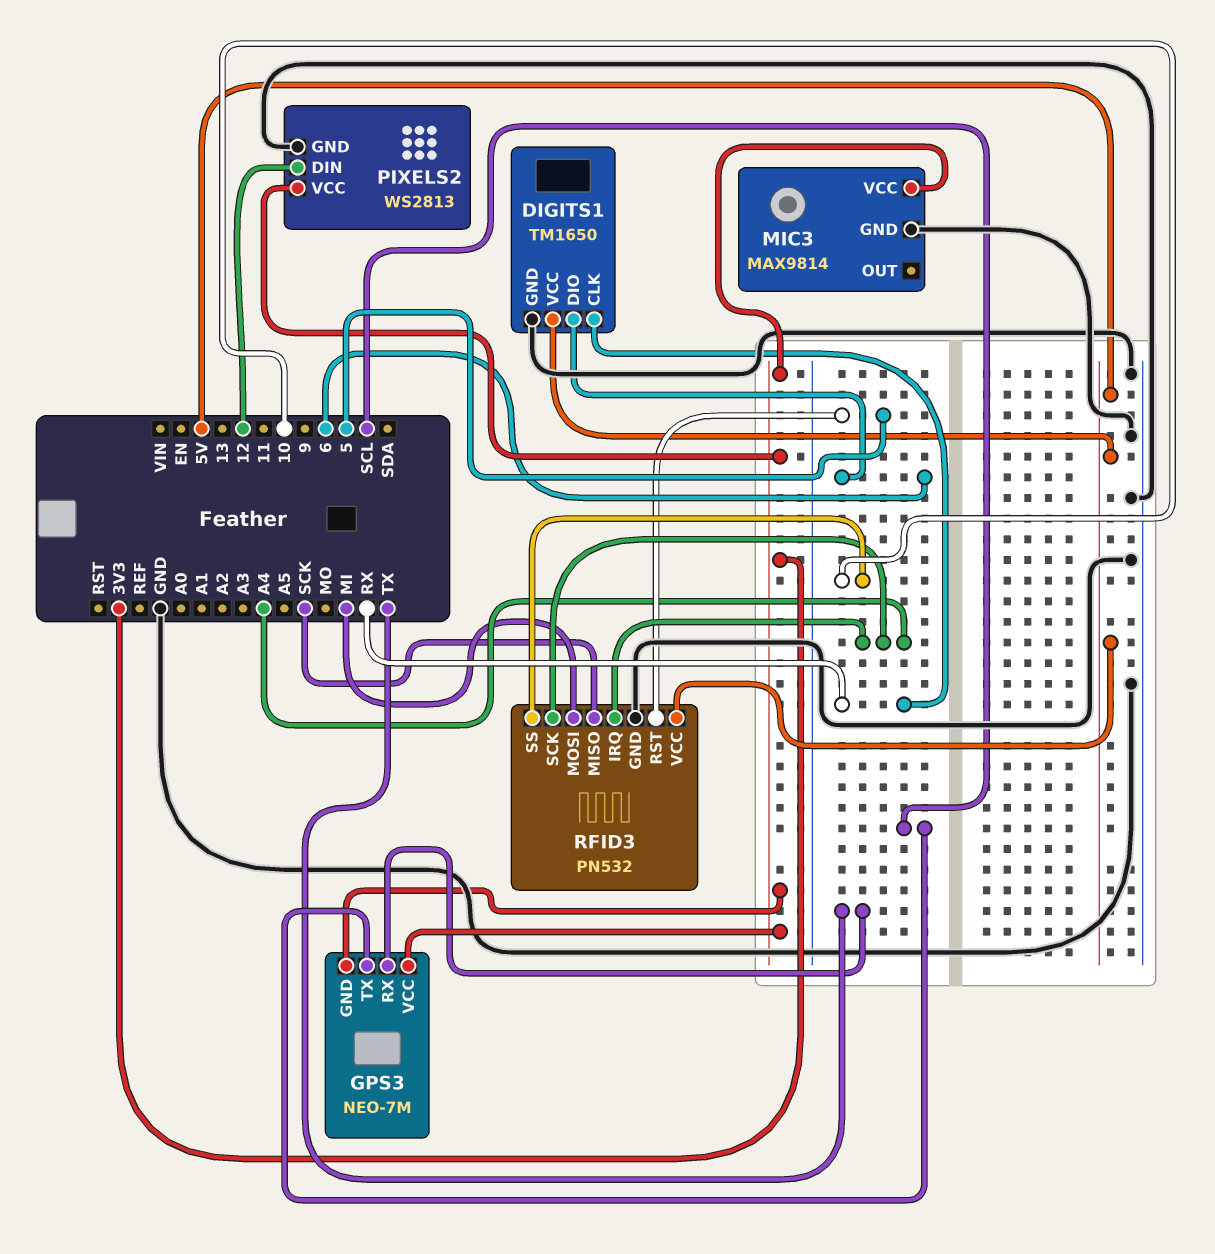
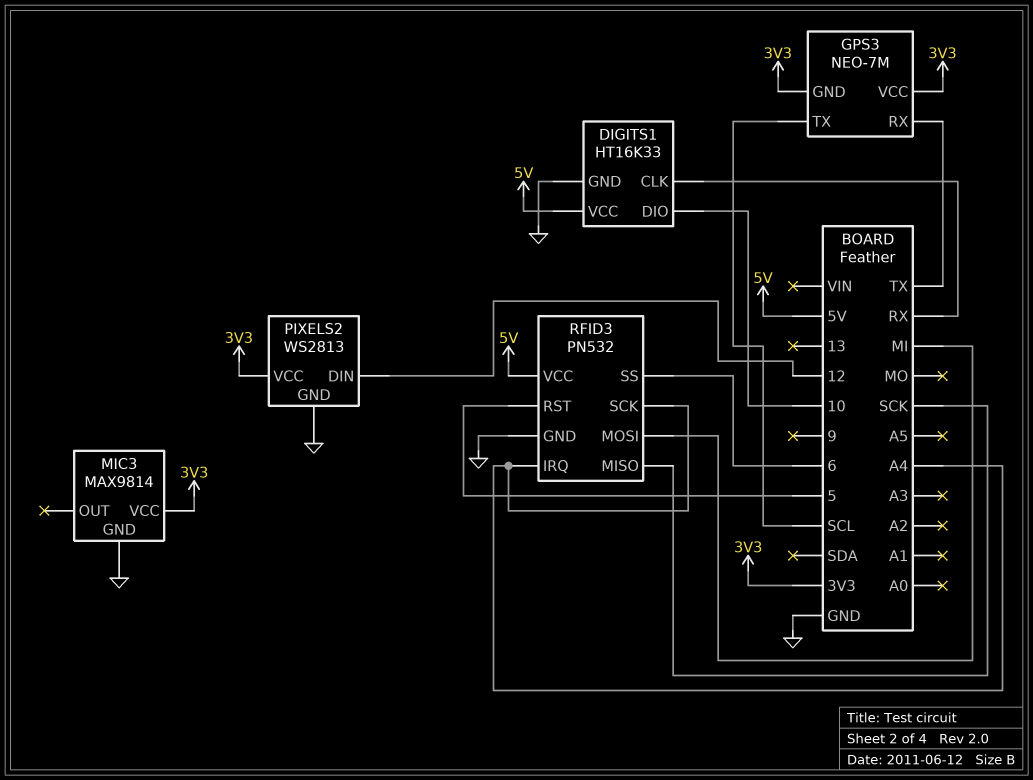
DIGITS1: TM1650 -> HT16K33
DIGITS1 pin DIO: 6 -> 10
RFID3 pin SS: 10 -> 6

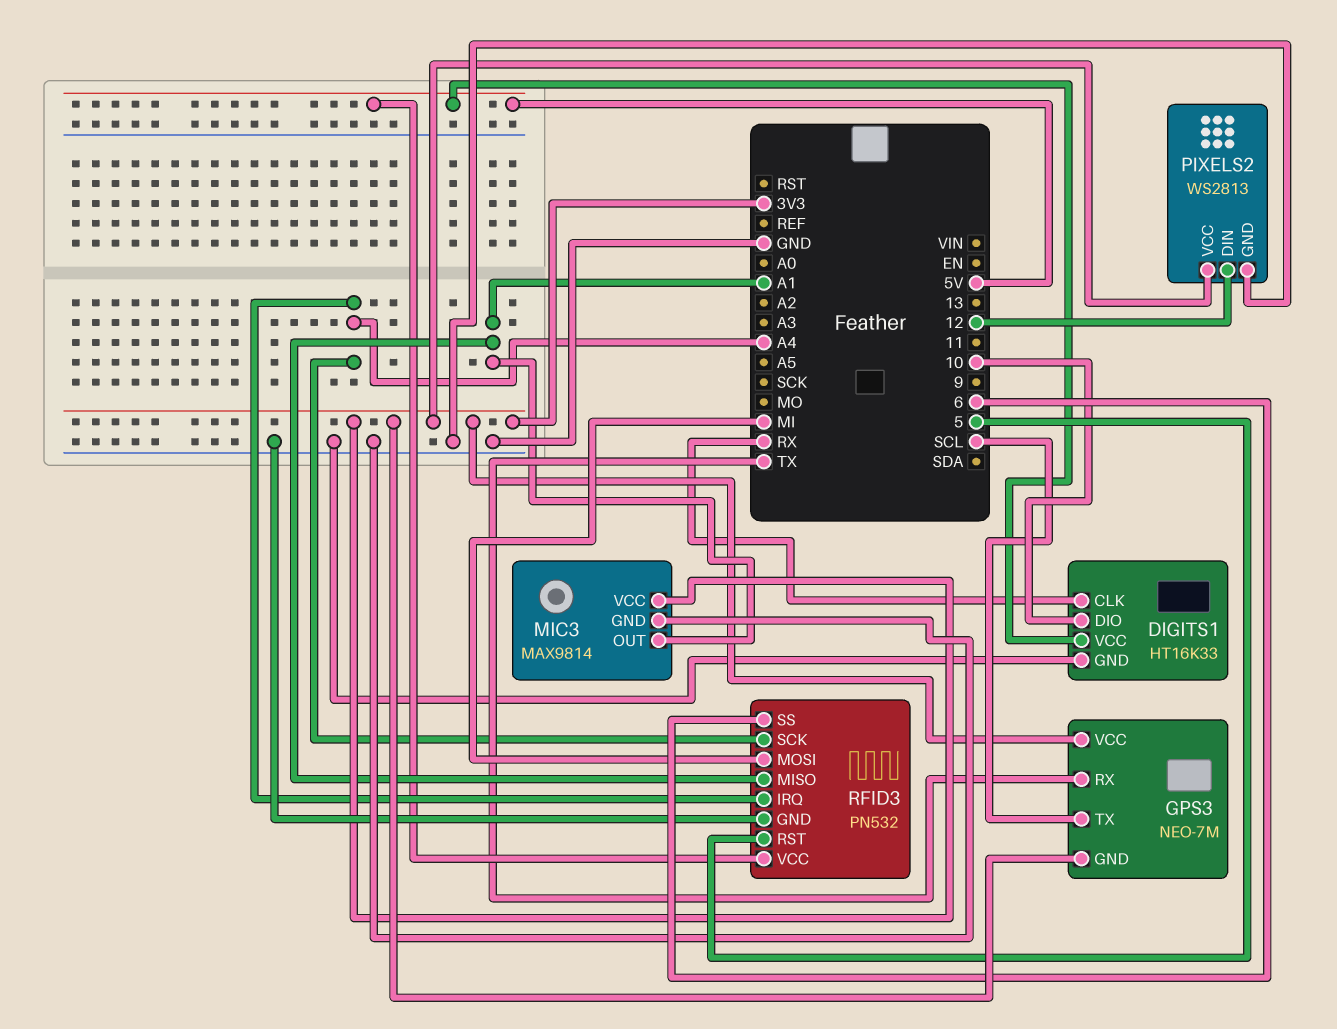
MIC3 pin OUT: none -> A1
RFID3 pin MISO: SCK -> A1

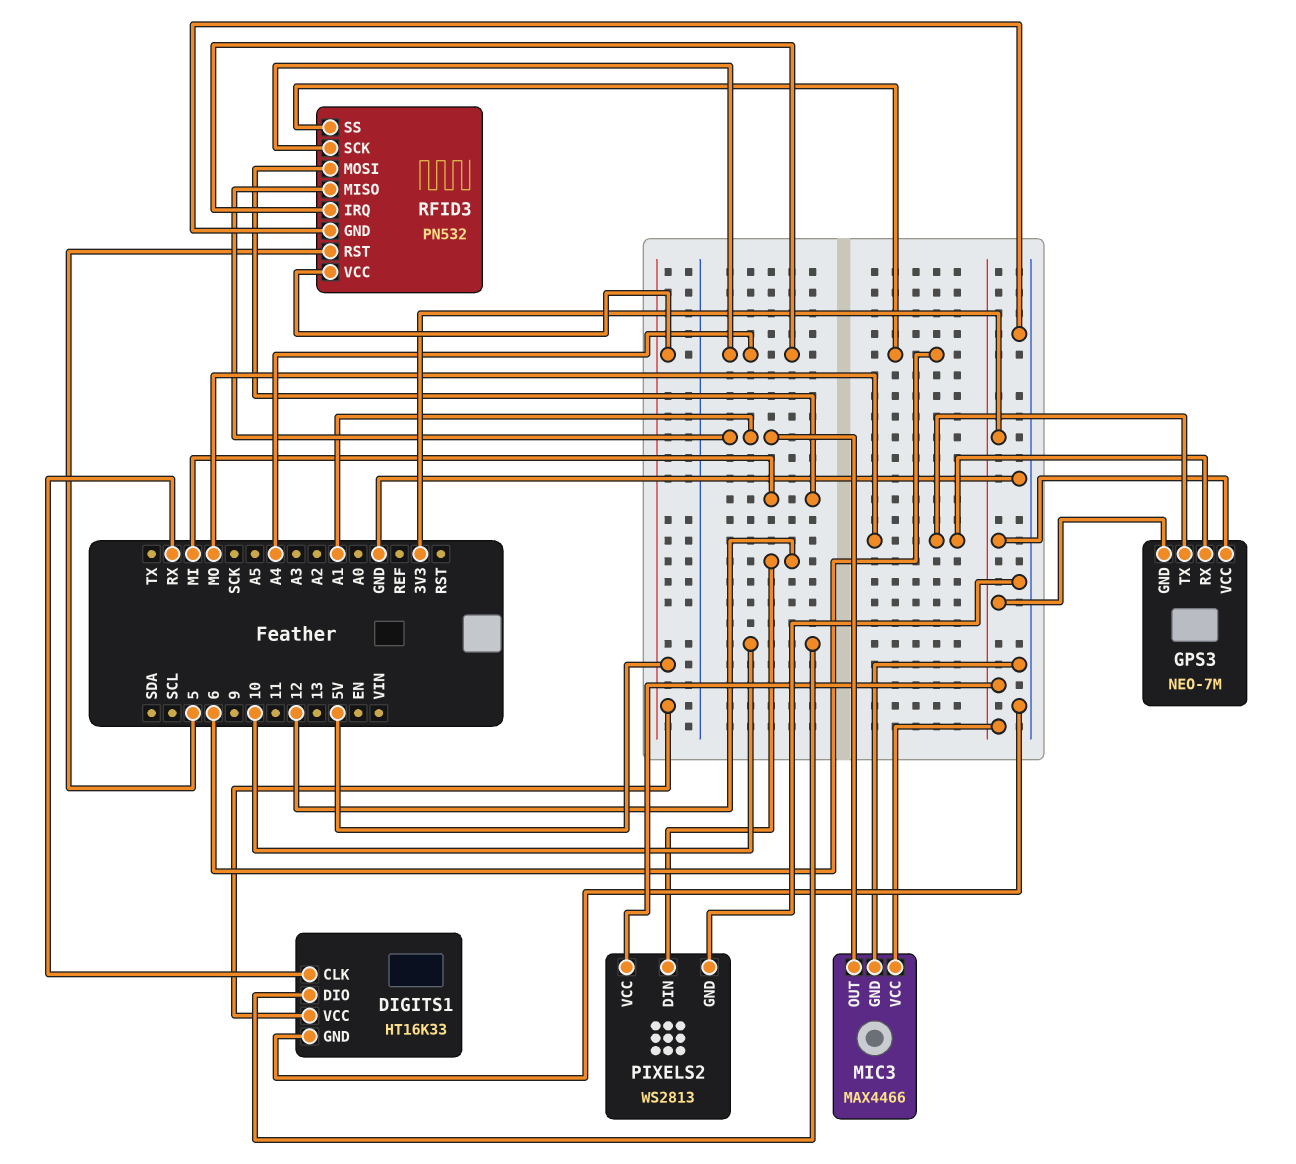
GPS3 pin RX: TX -> MO
GPS3 pin TX: SCL -> MO
MIC3: MAX9814 -> MAX4466

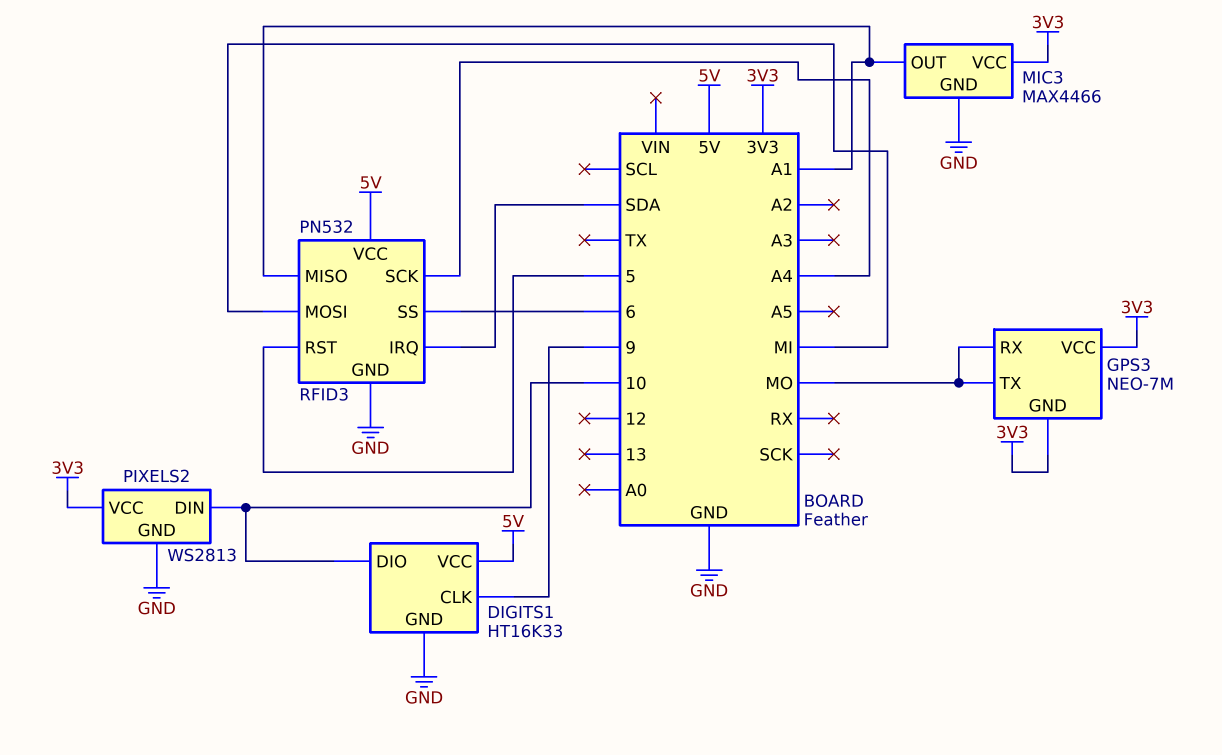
DIGITS1 pin CLK: RX -> 9
PIXELS2 pin DIN: 12 -> 10
RFID3 pin IRQ: A4 -> SDA

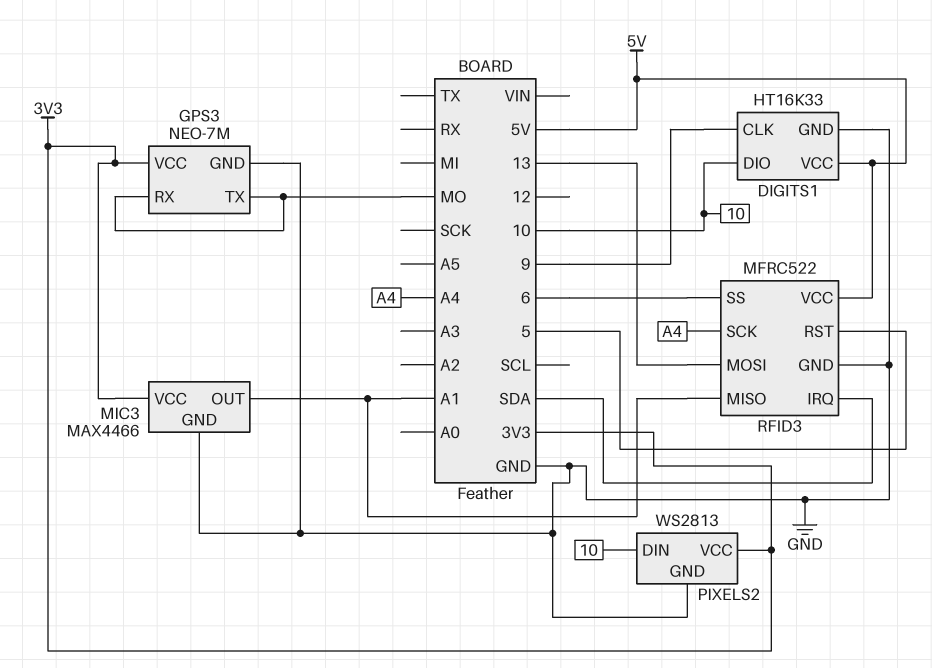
GPS3 pin GND: 3V3 -> GND
RFID3: PN532 -> MFRC522
RFID3 pin MOSI: MI -> 13

